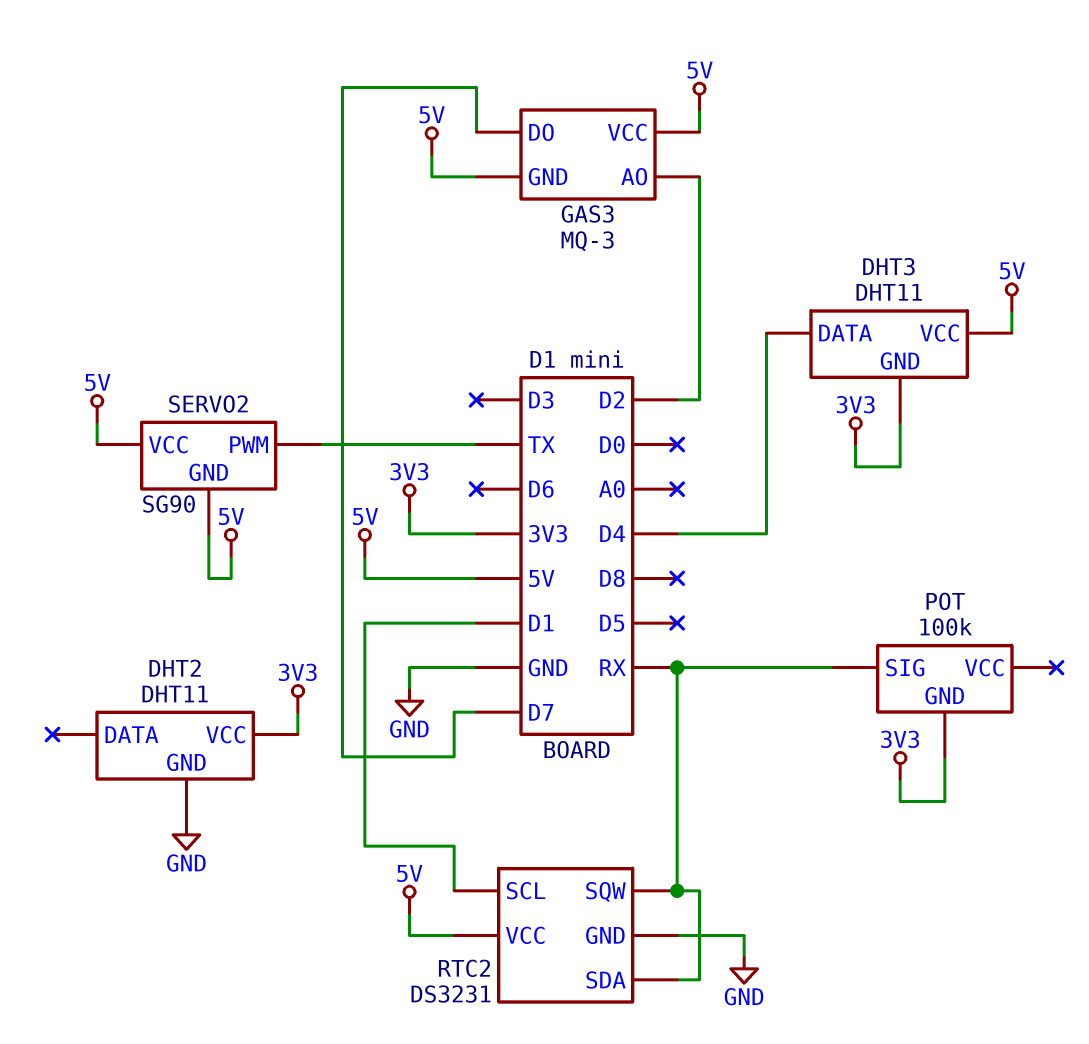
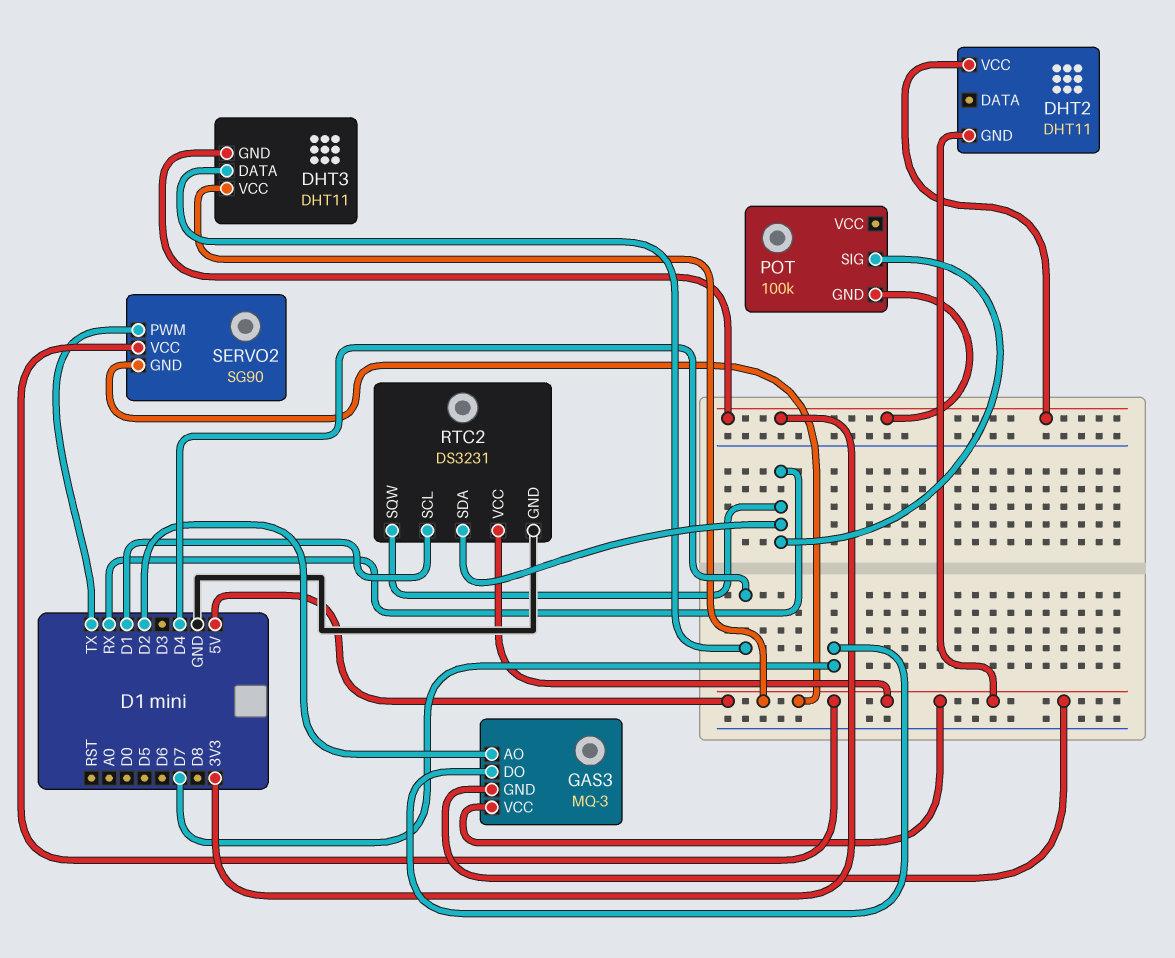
DHT2 pin GND: GND -> 5V

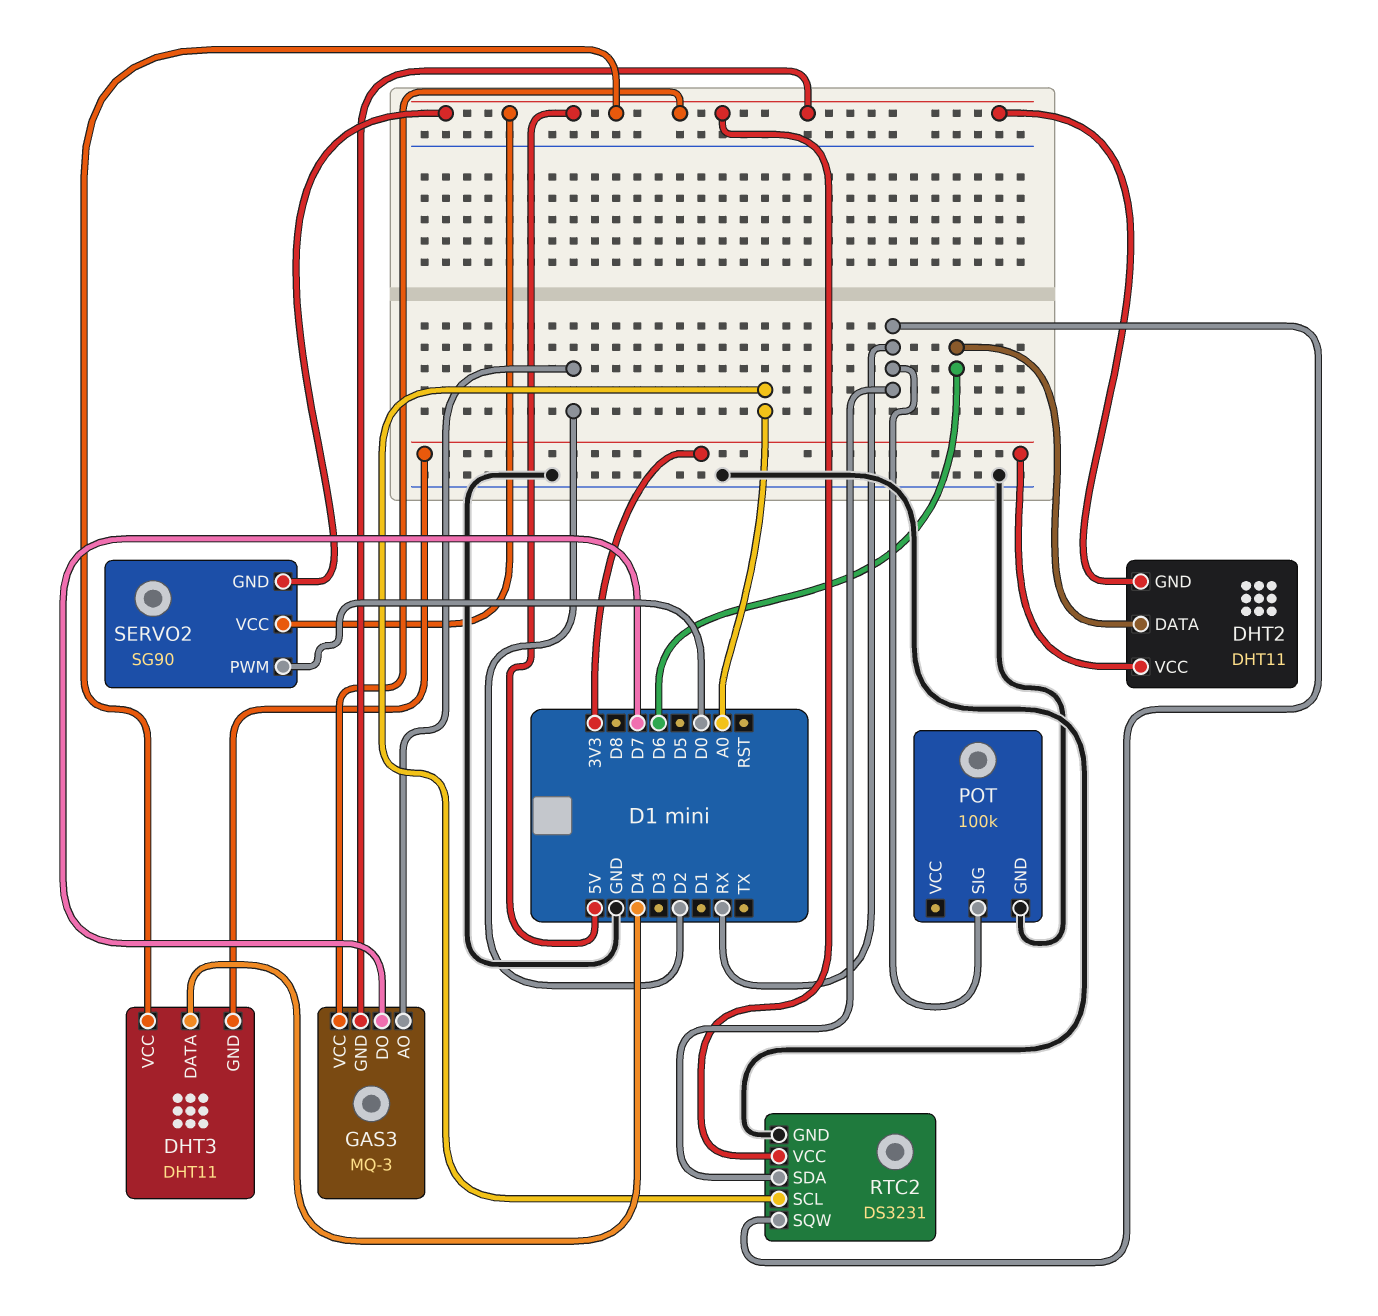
DHT2 pin DATA: none -> D6
POT pin GND: 3V3 -> GND
RTC2 pin SCL: D1 -> A0
SERVO2 pin PWM: TX -> D0

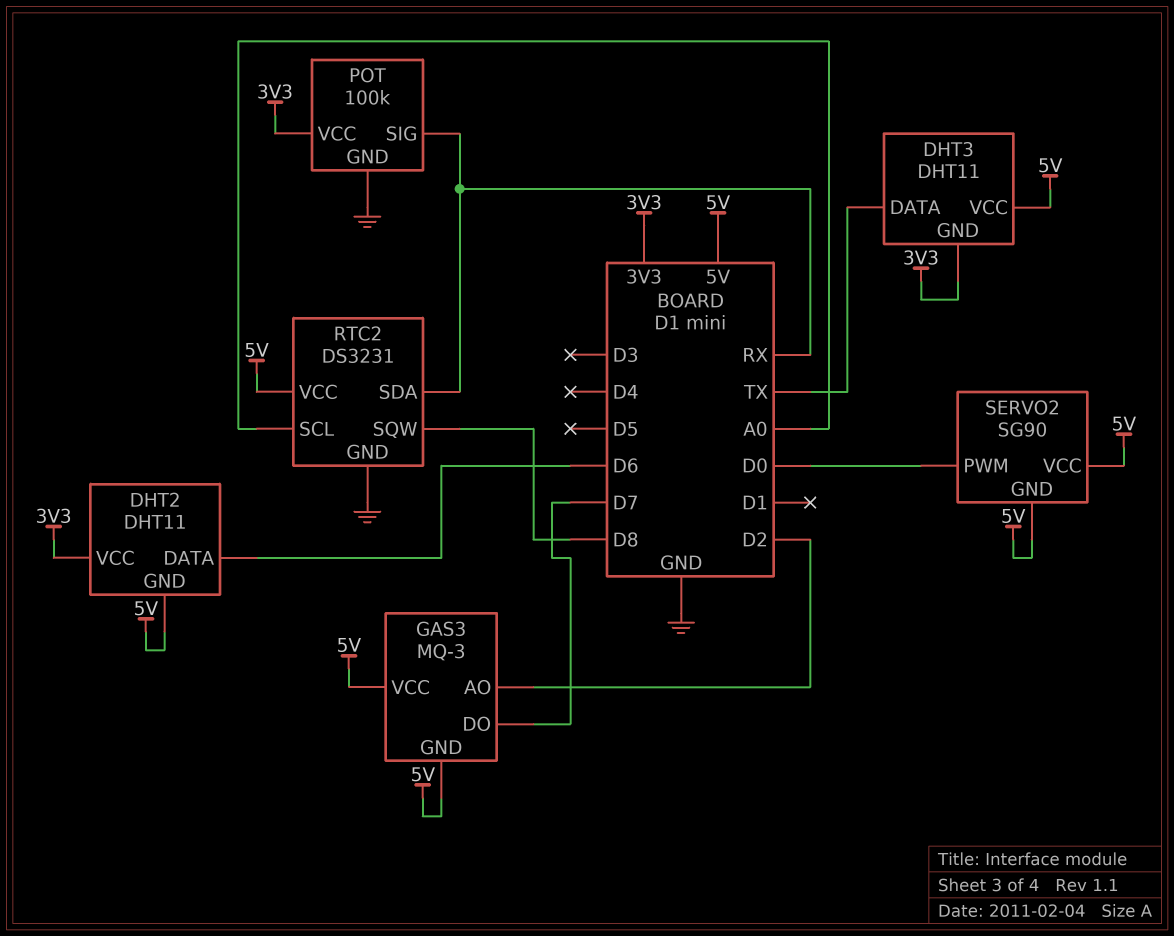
DHT3 pin DATA: D4 -> TX
POT pin VCC: none -> 3V3
RTC2 pin SQW: RX -> D8

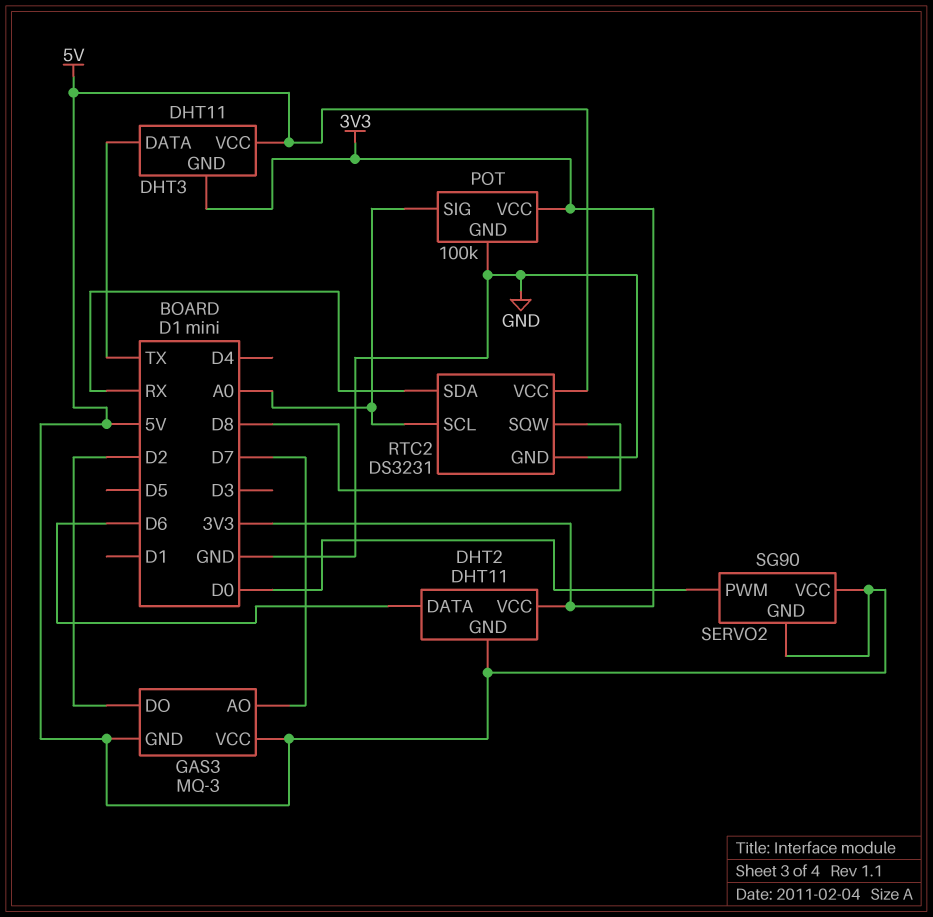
GAS3 pin AO: D2 -> D7
GAS3 pin DO: D7 -> D2
POT pin SIG: RX -> A0

